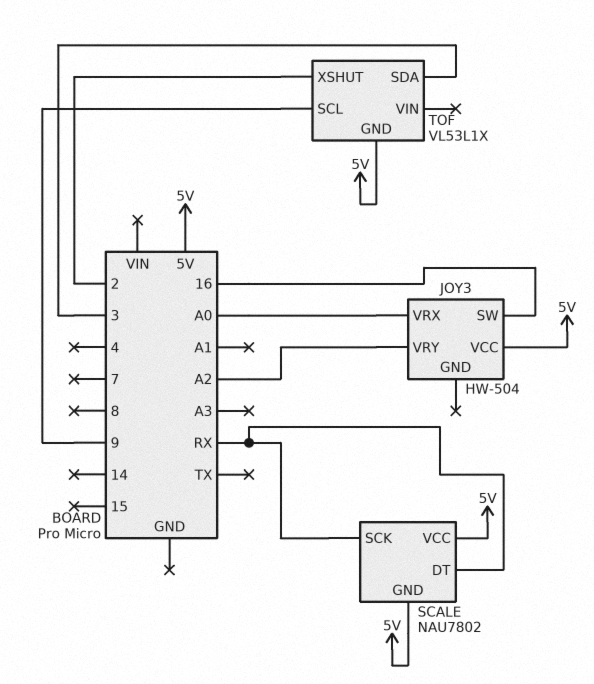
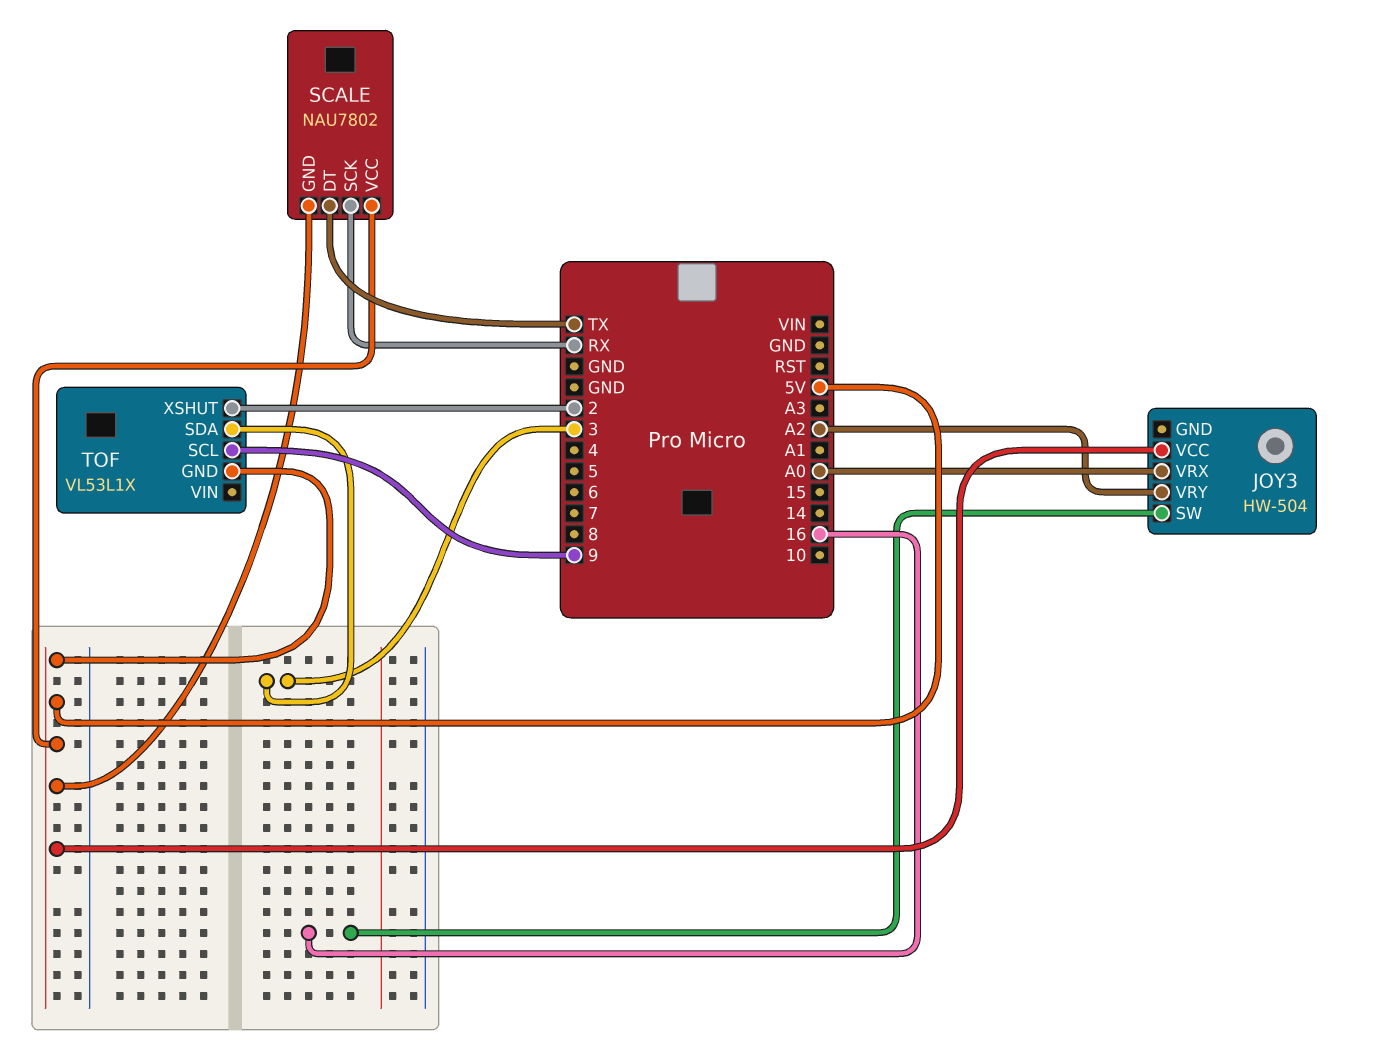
SCALE pin DT: RX -> TX

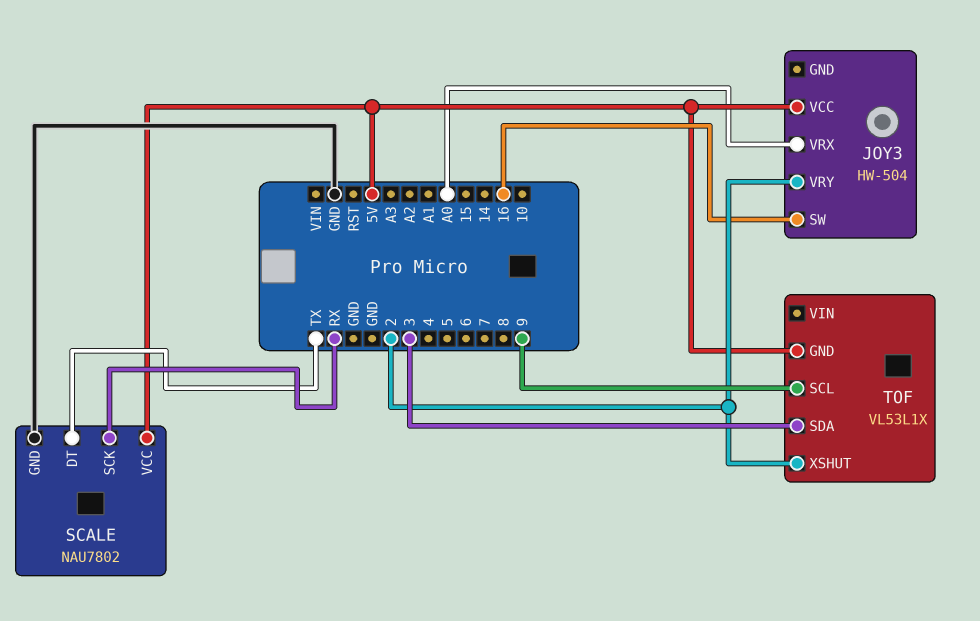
JOY3 pin VRY: A2 -> 2
SCALE pin GND: 5V -> GND

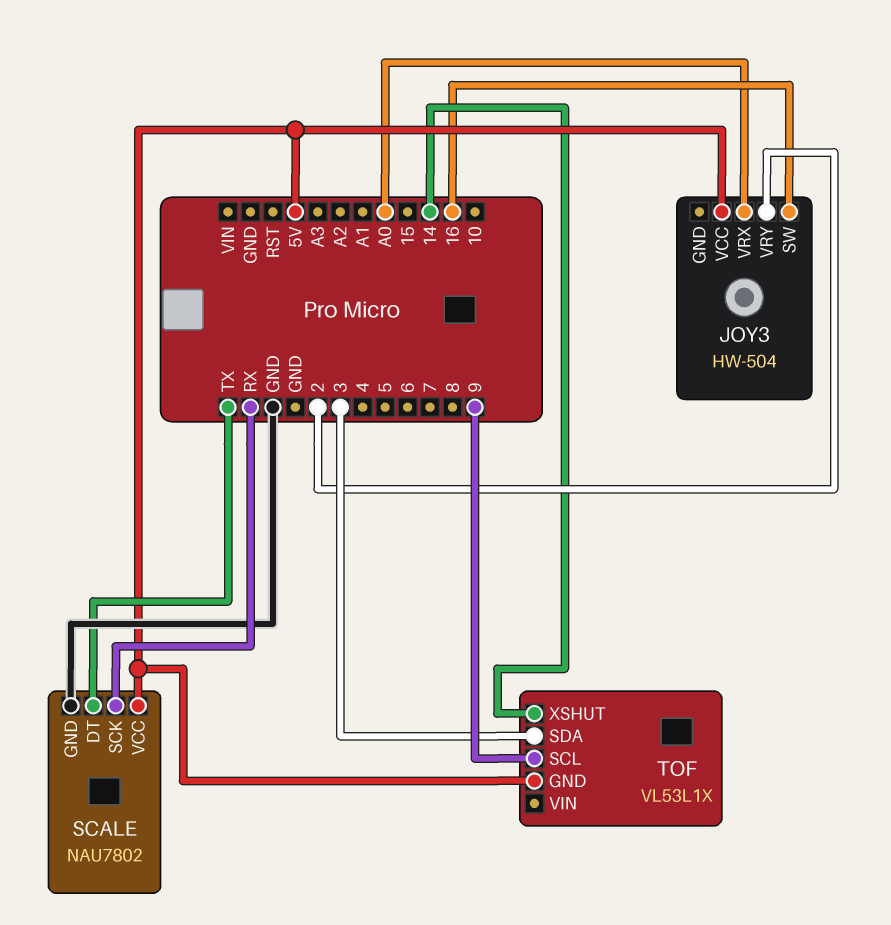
TOF pin XSHUT: 2 -> 14

